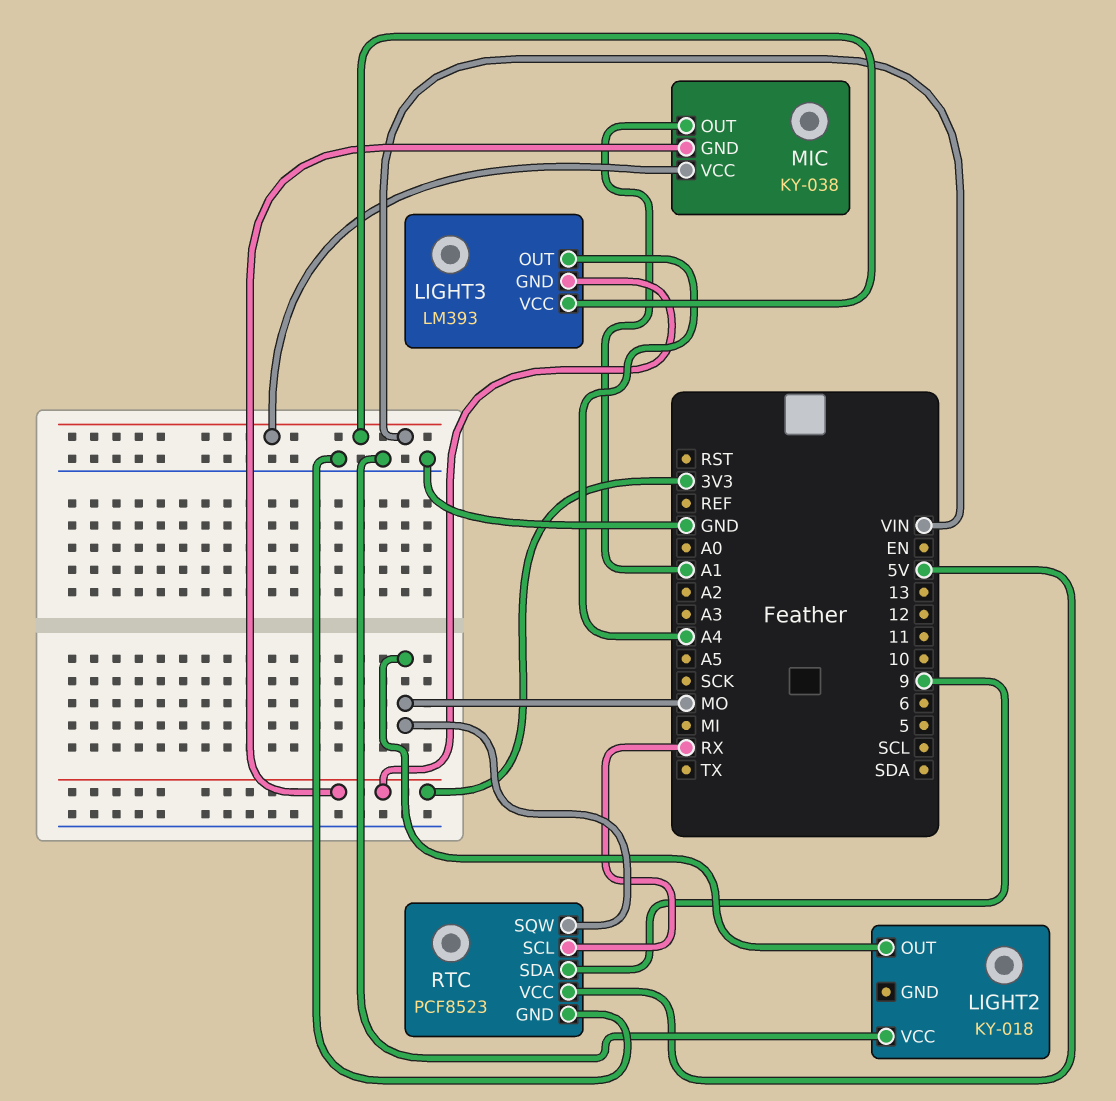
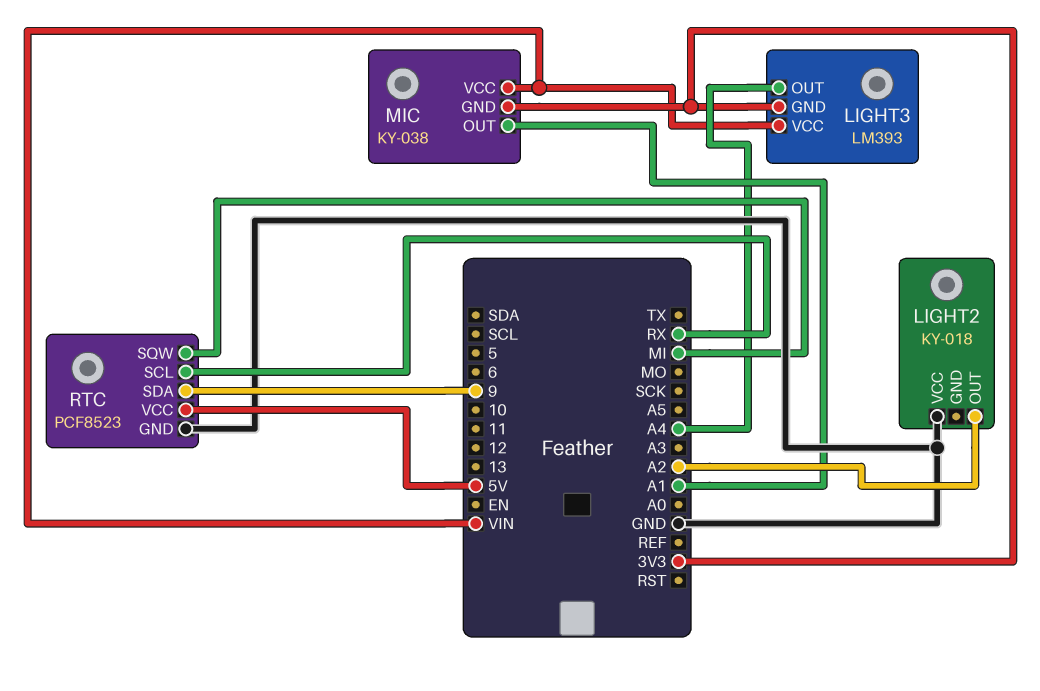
LIGHT2 pin OUT: MO -> A2
RTC pin SQW: MO -> MI

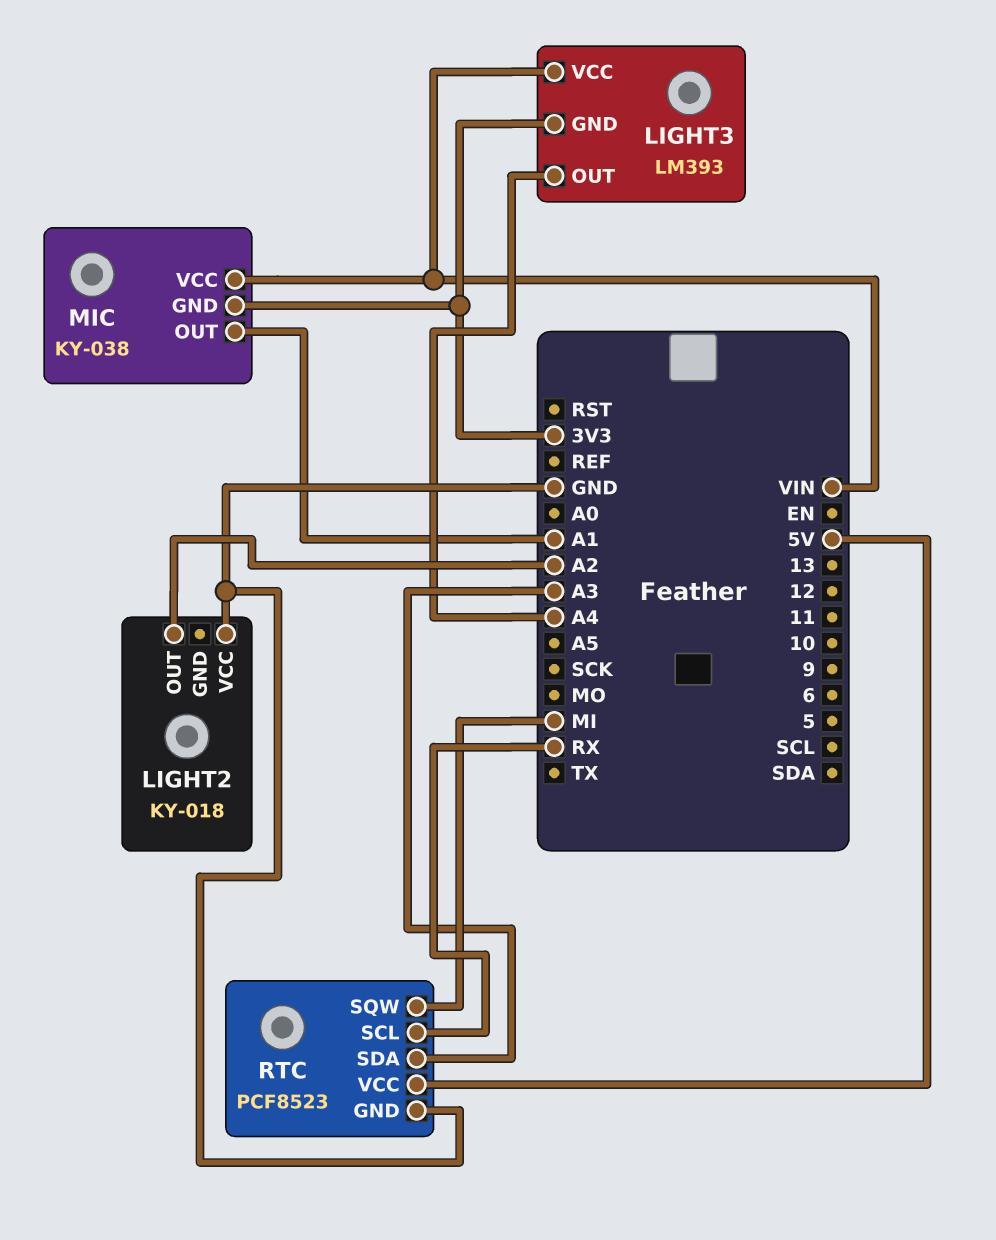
RTC pin SDA: 9 -> A3

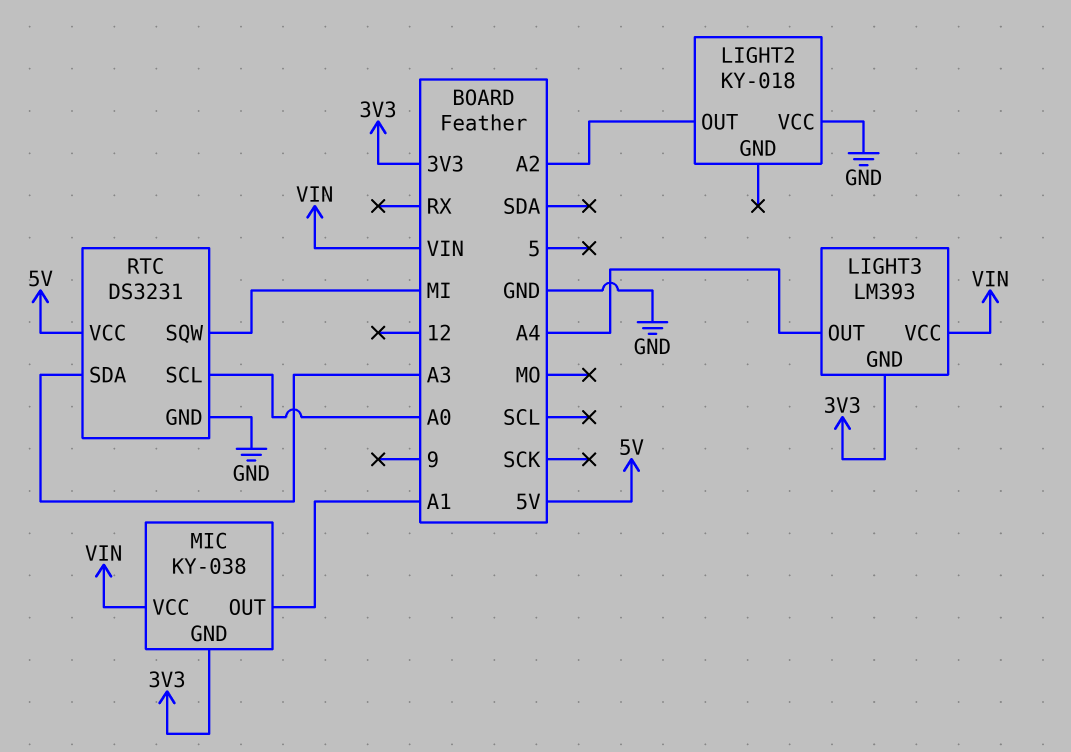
RTC: PCF8523 -> DS3231
RTC pin SCL: RX -> A0

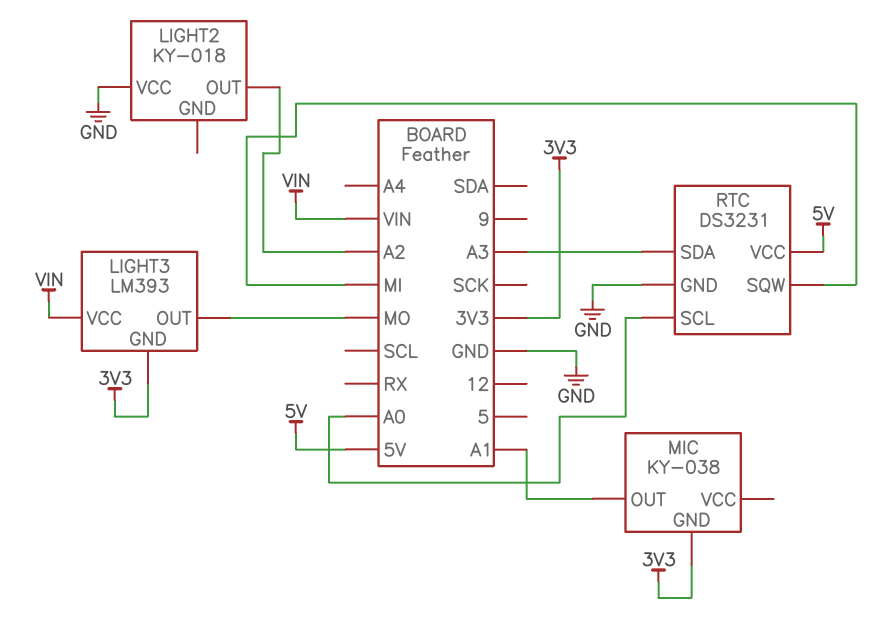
LIGHT3 pin OUT: A4 -> MO
MIC pin VCC: VIN -> none

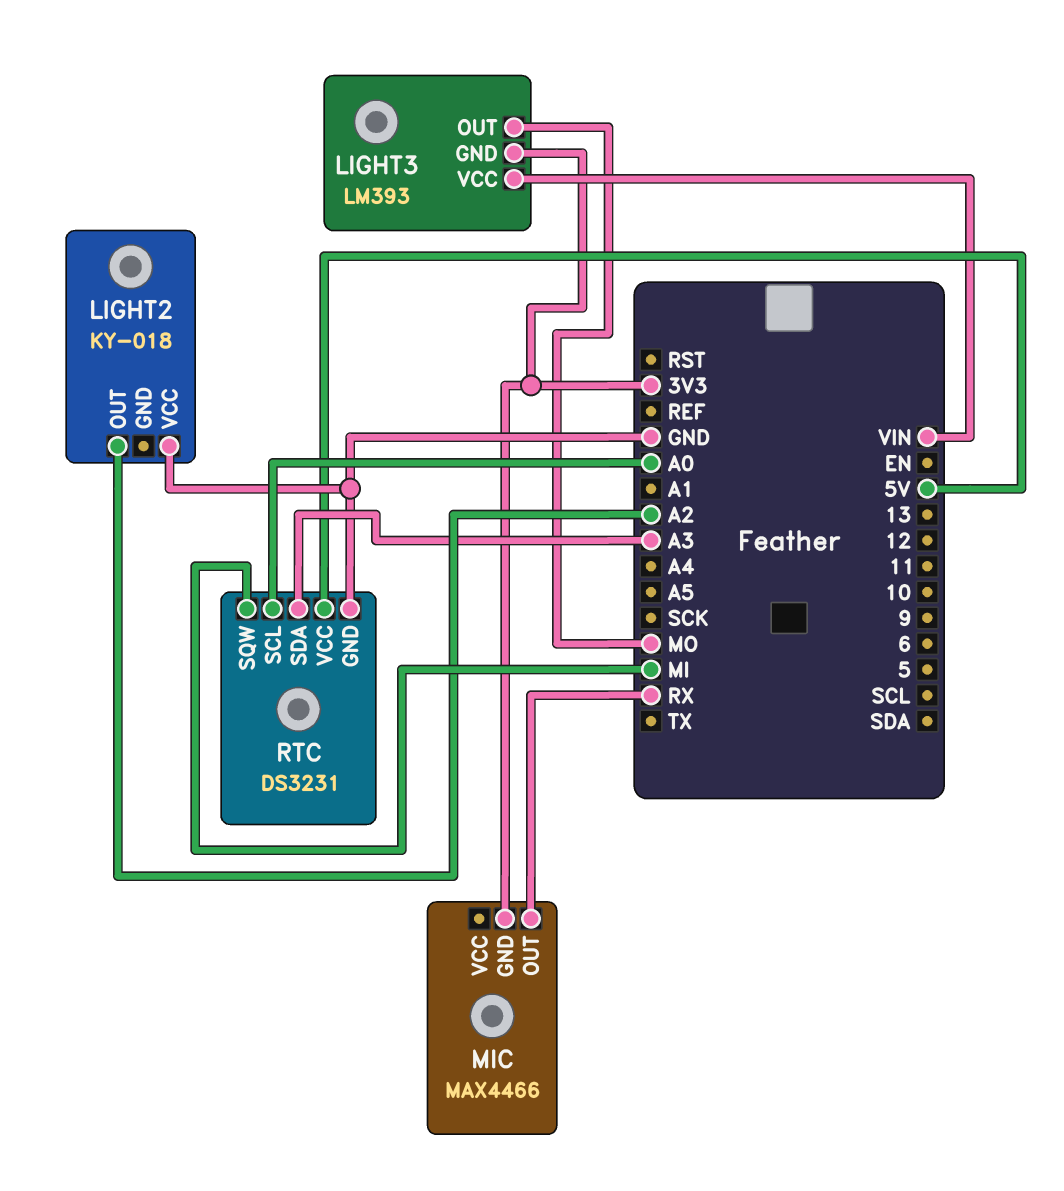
MIC: KY-038 -> MAX4466
MIC pin OUT: A1 -> RX

